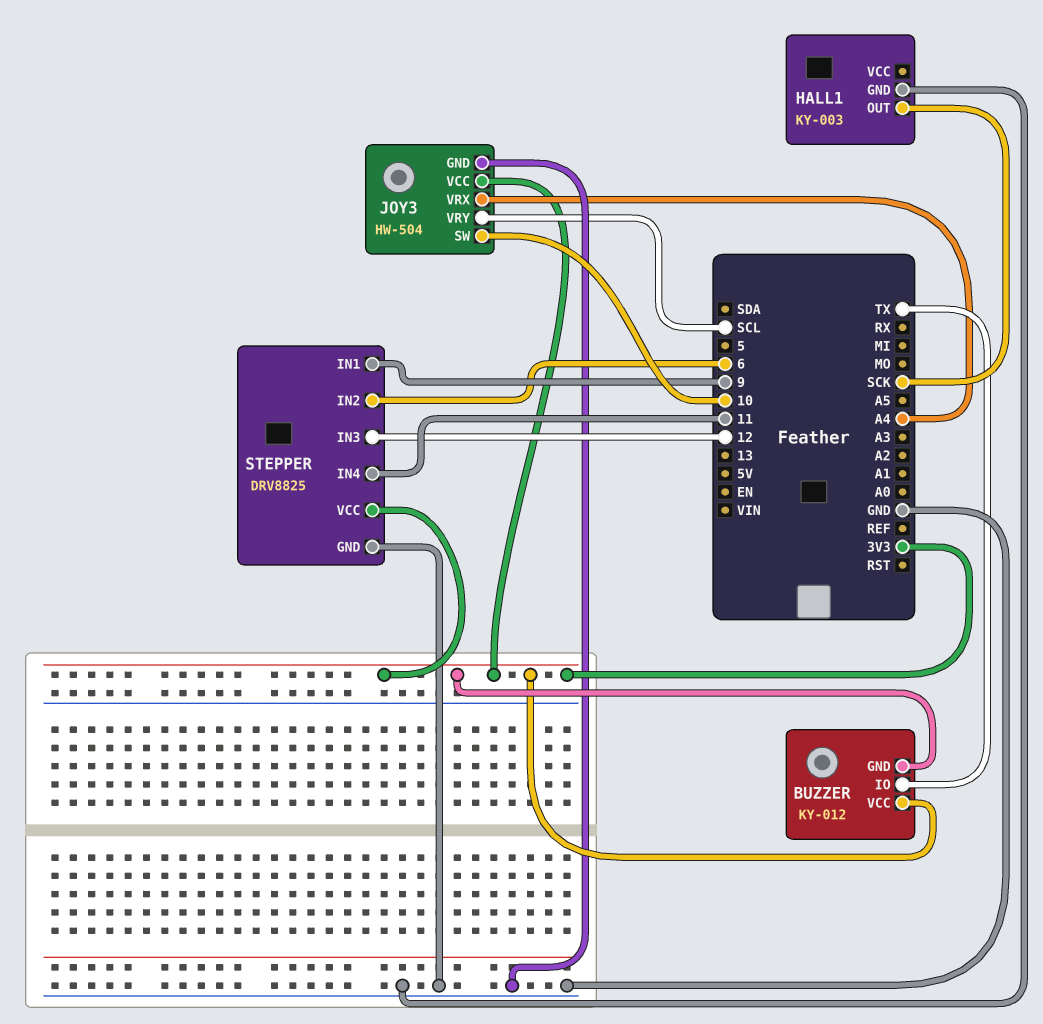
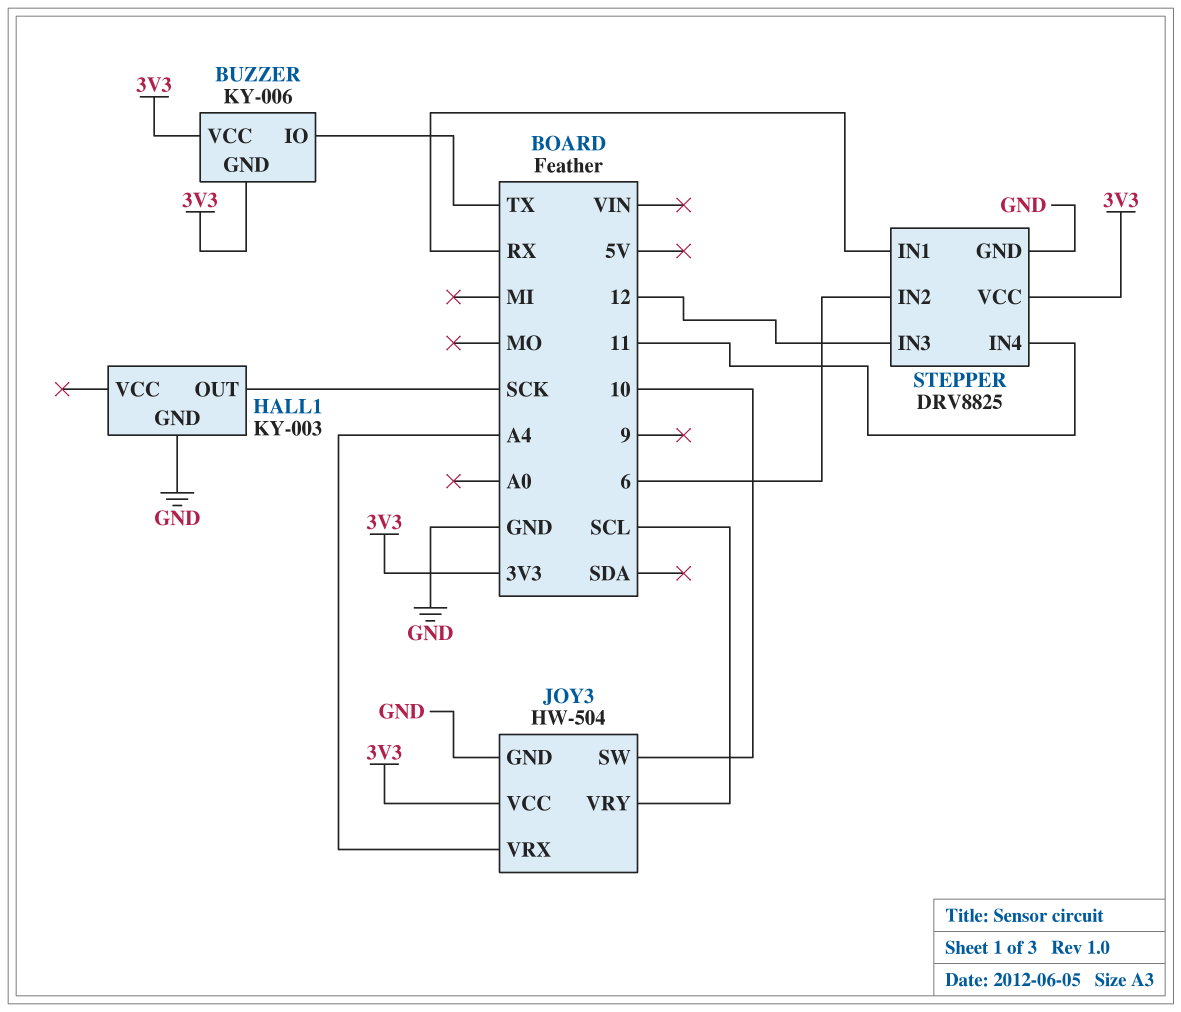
BUZZER: KY-012 -> KY-006
STEPPER pin IN1: 9 -> RX

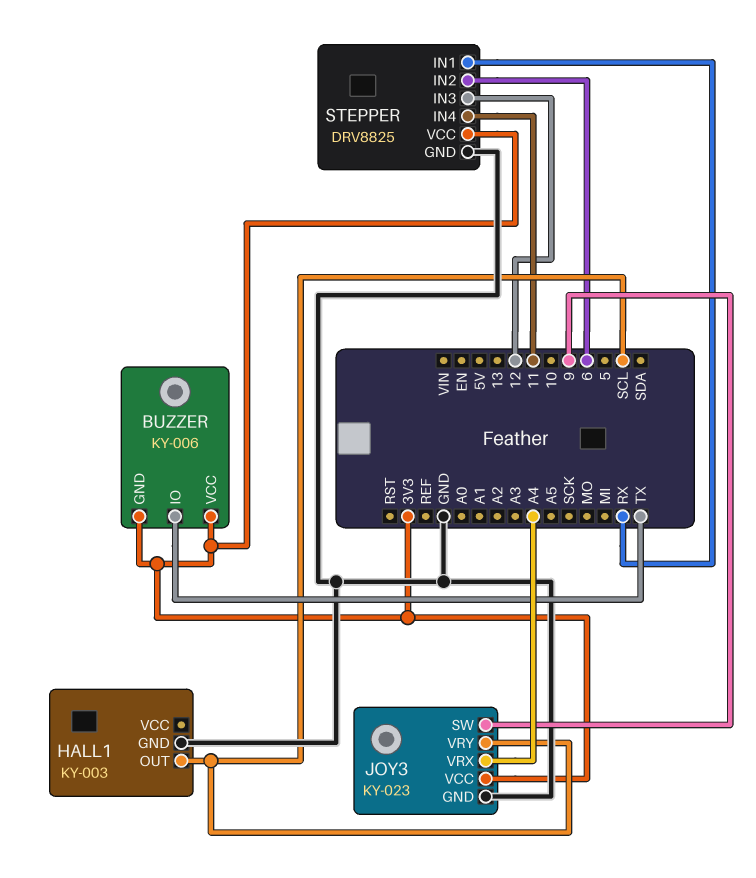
HALL1 pin OUT: SCK -> SCL
JOY3: HW-504 -> KY-023
JOY3 pin SW: 10 -> 9

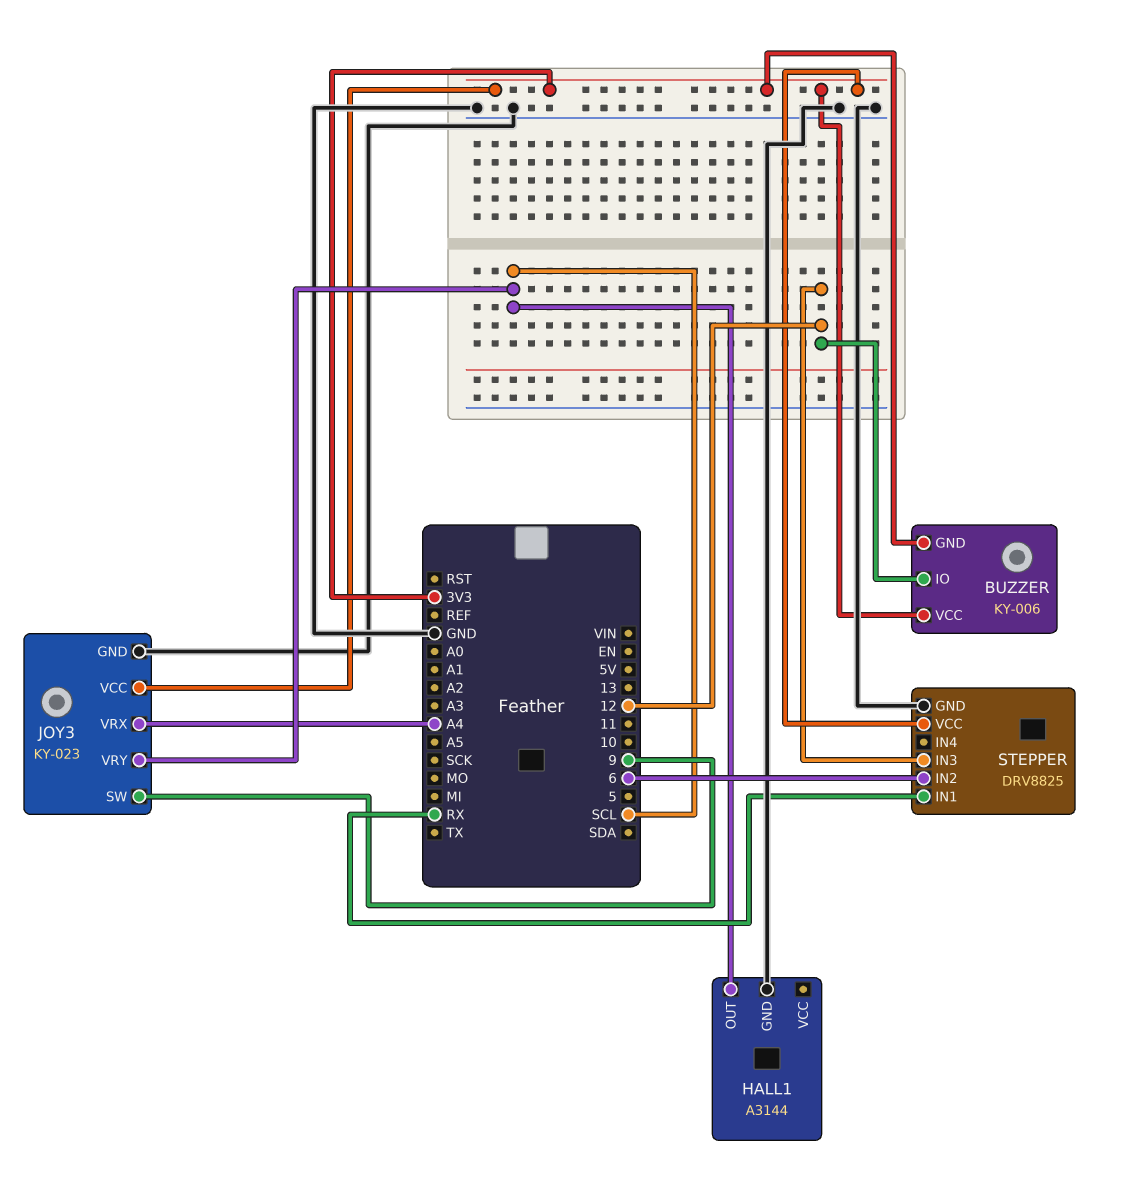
BUZZER pin IO: TX -> 12
HALL1: KY-003 -> A3144
STEPPER pin IN4: 11 -> none

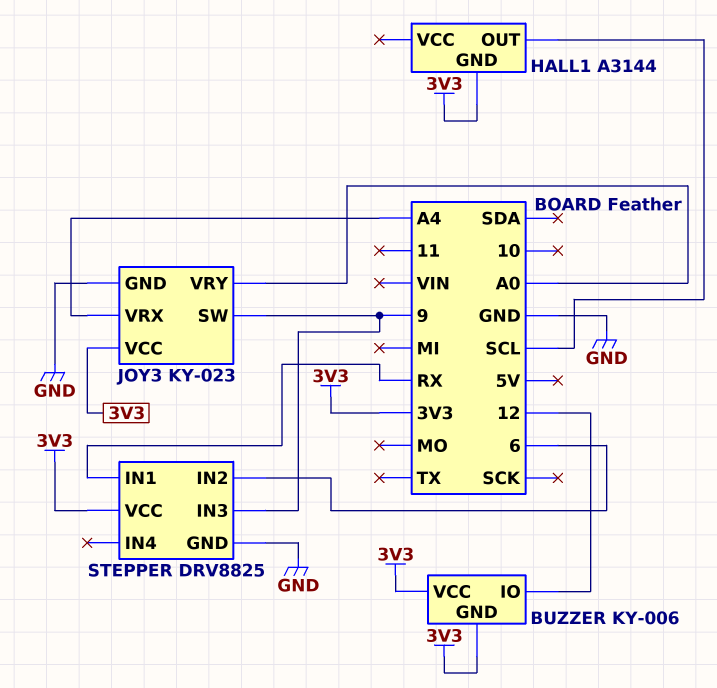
HALL1 pin GND: GND -> 3V3
JOY3 pin VRY: SCL -> A0
STEPPER pin IN3: 12 -> 9

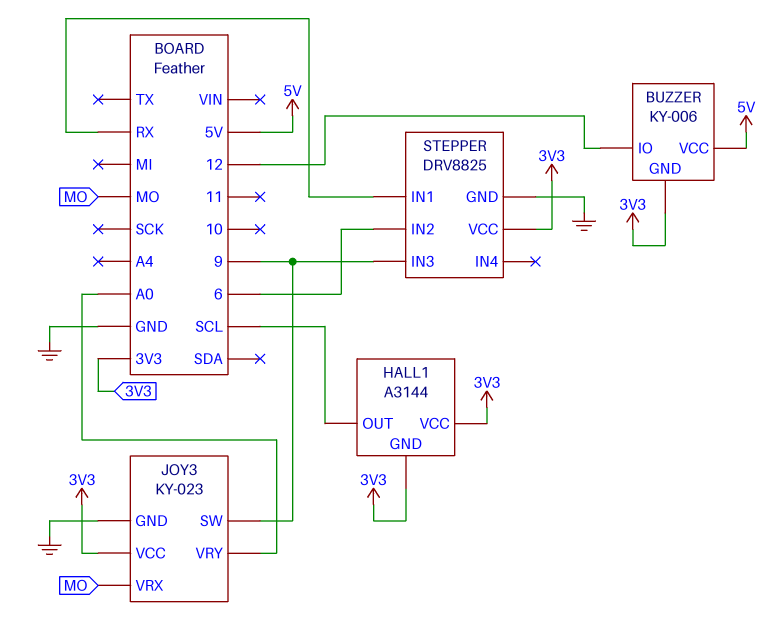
BUZZER pin VCC: 3V3 -> 5V
HALL1 pin VCC: none -> 3V3
JOY3 pin VRX: A4 -> MO

